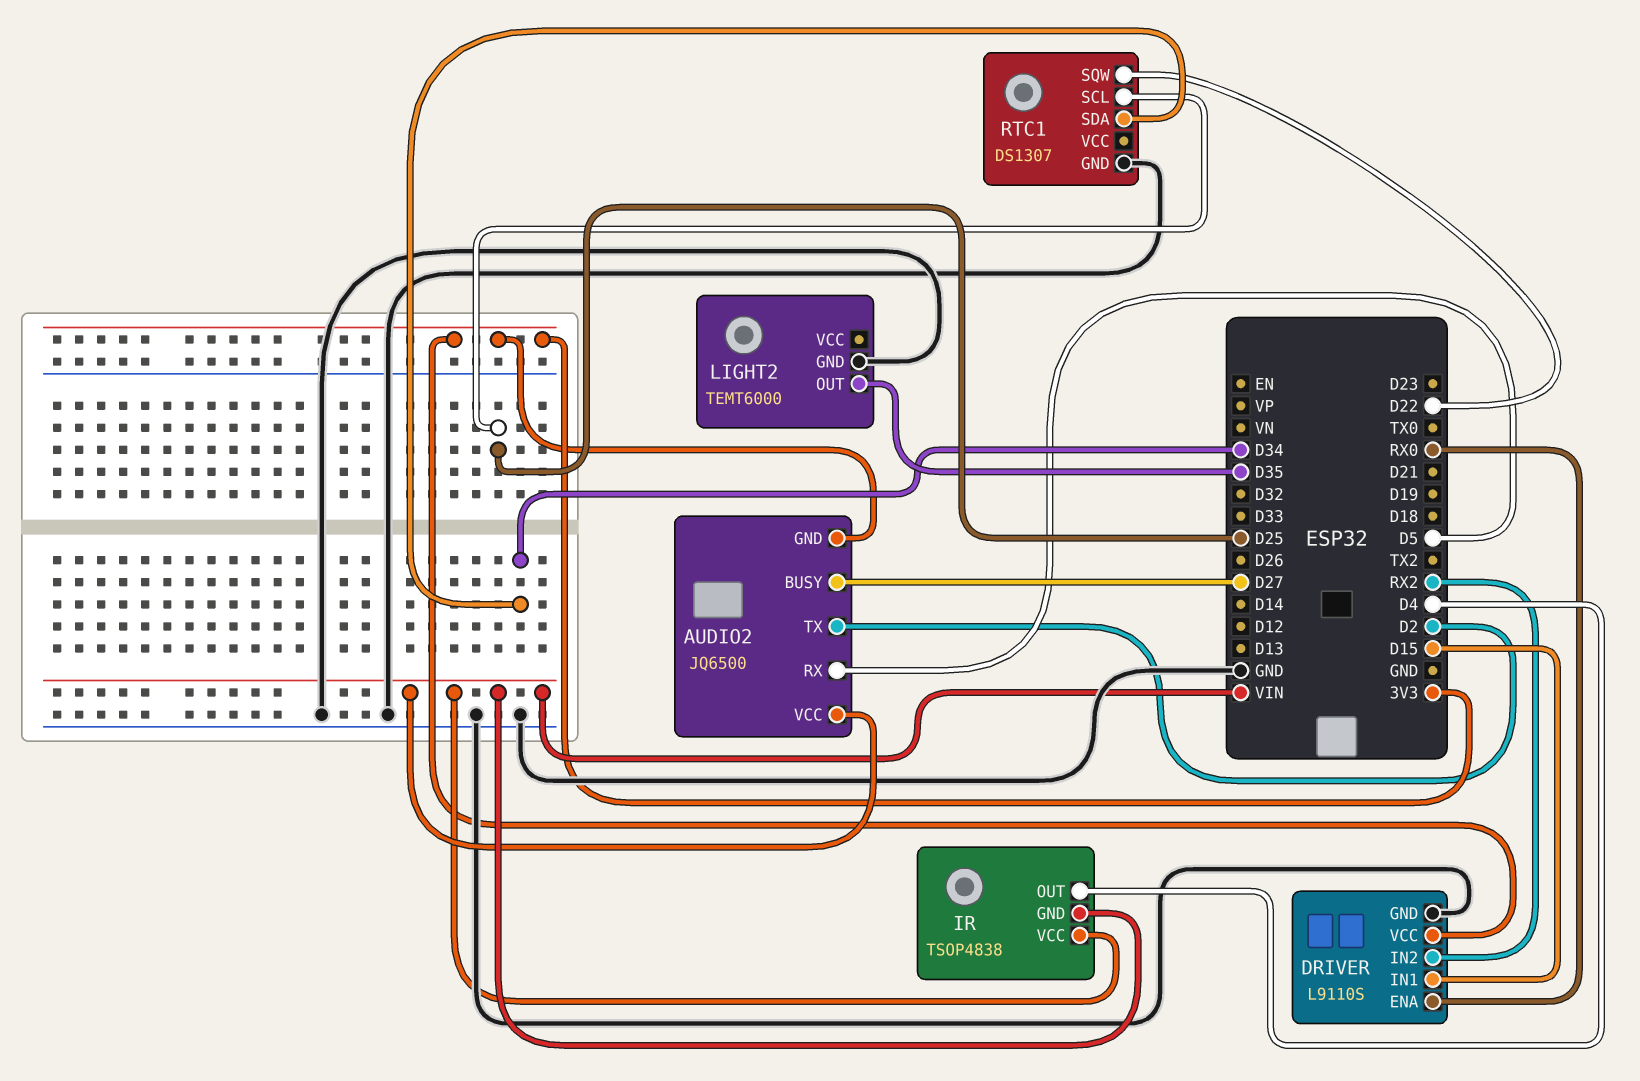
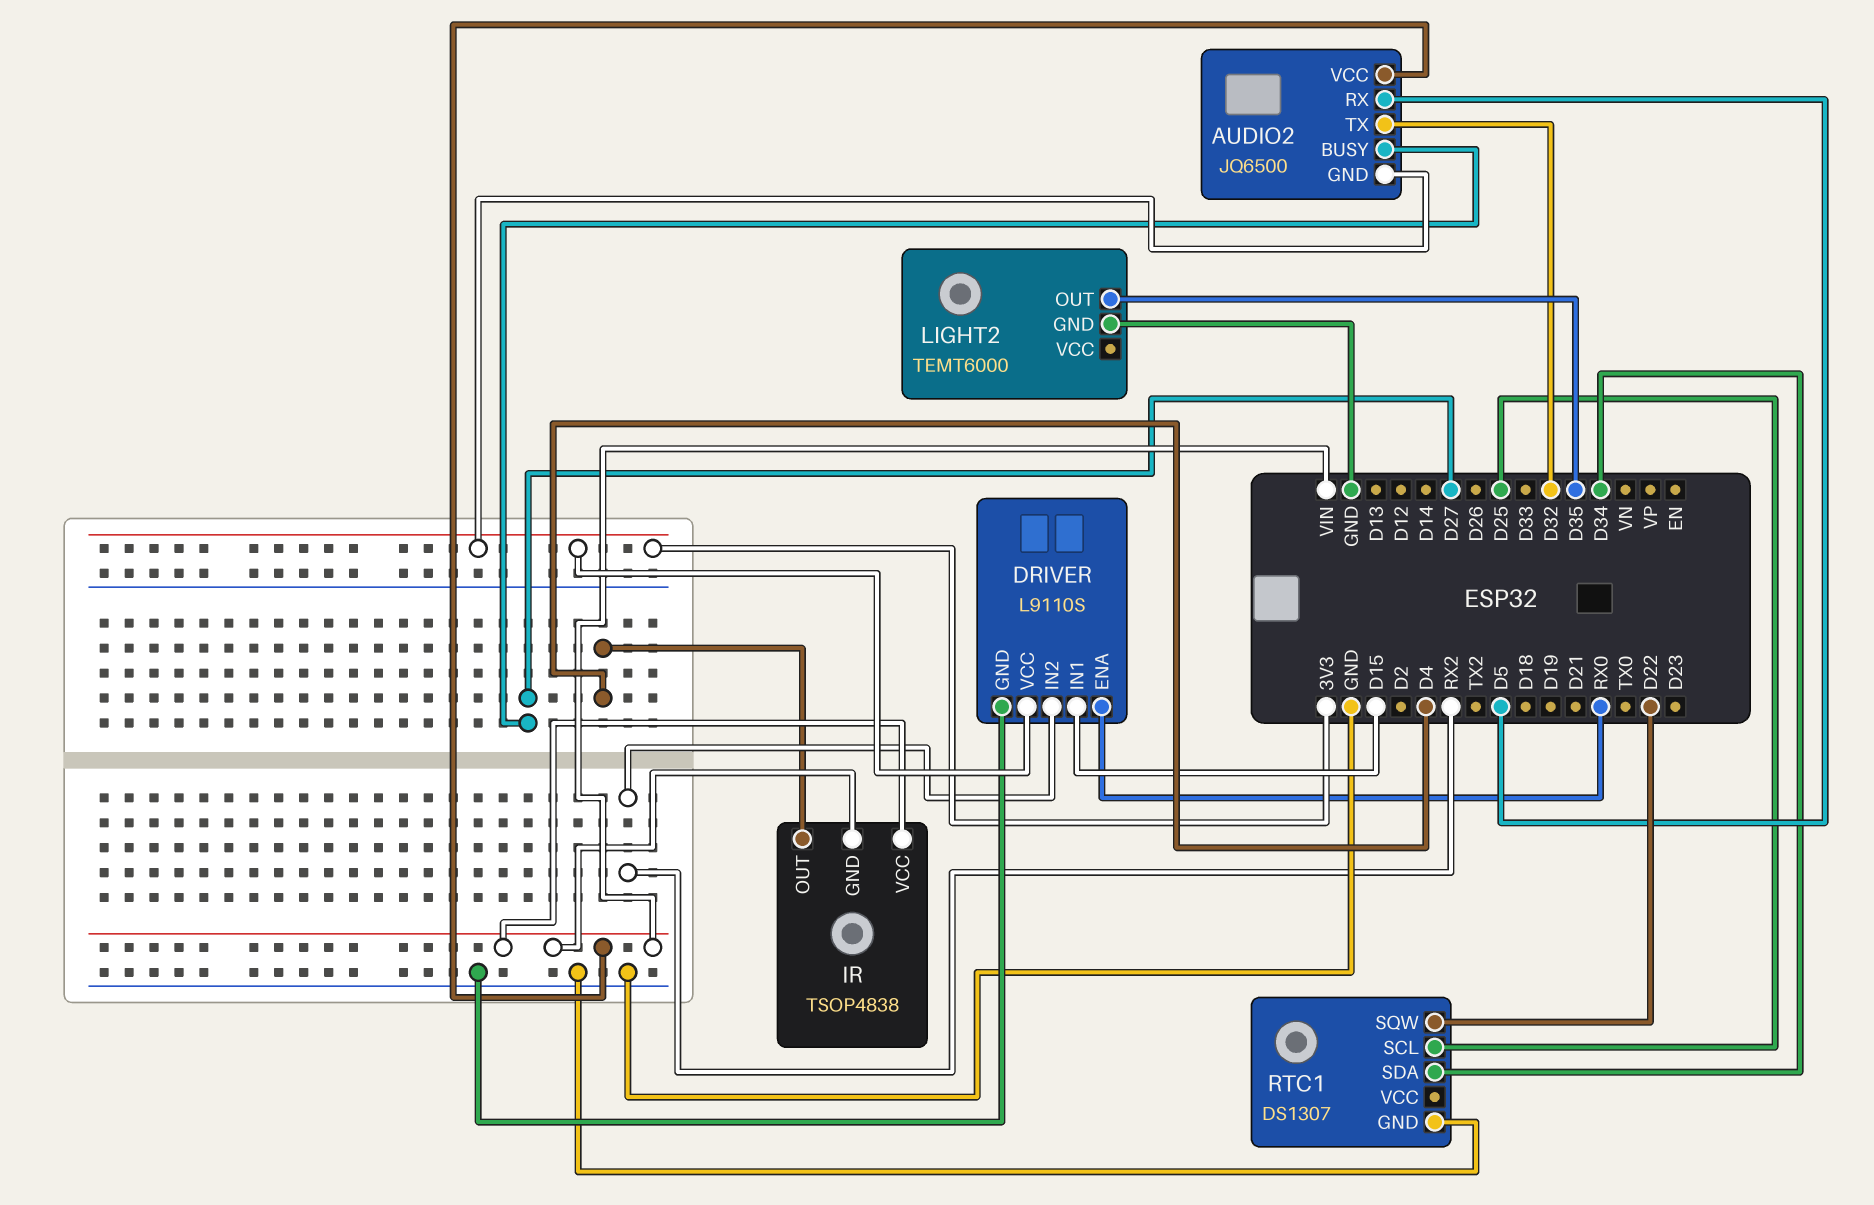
AUDIO2 pin TX: D2 -> D32

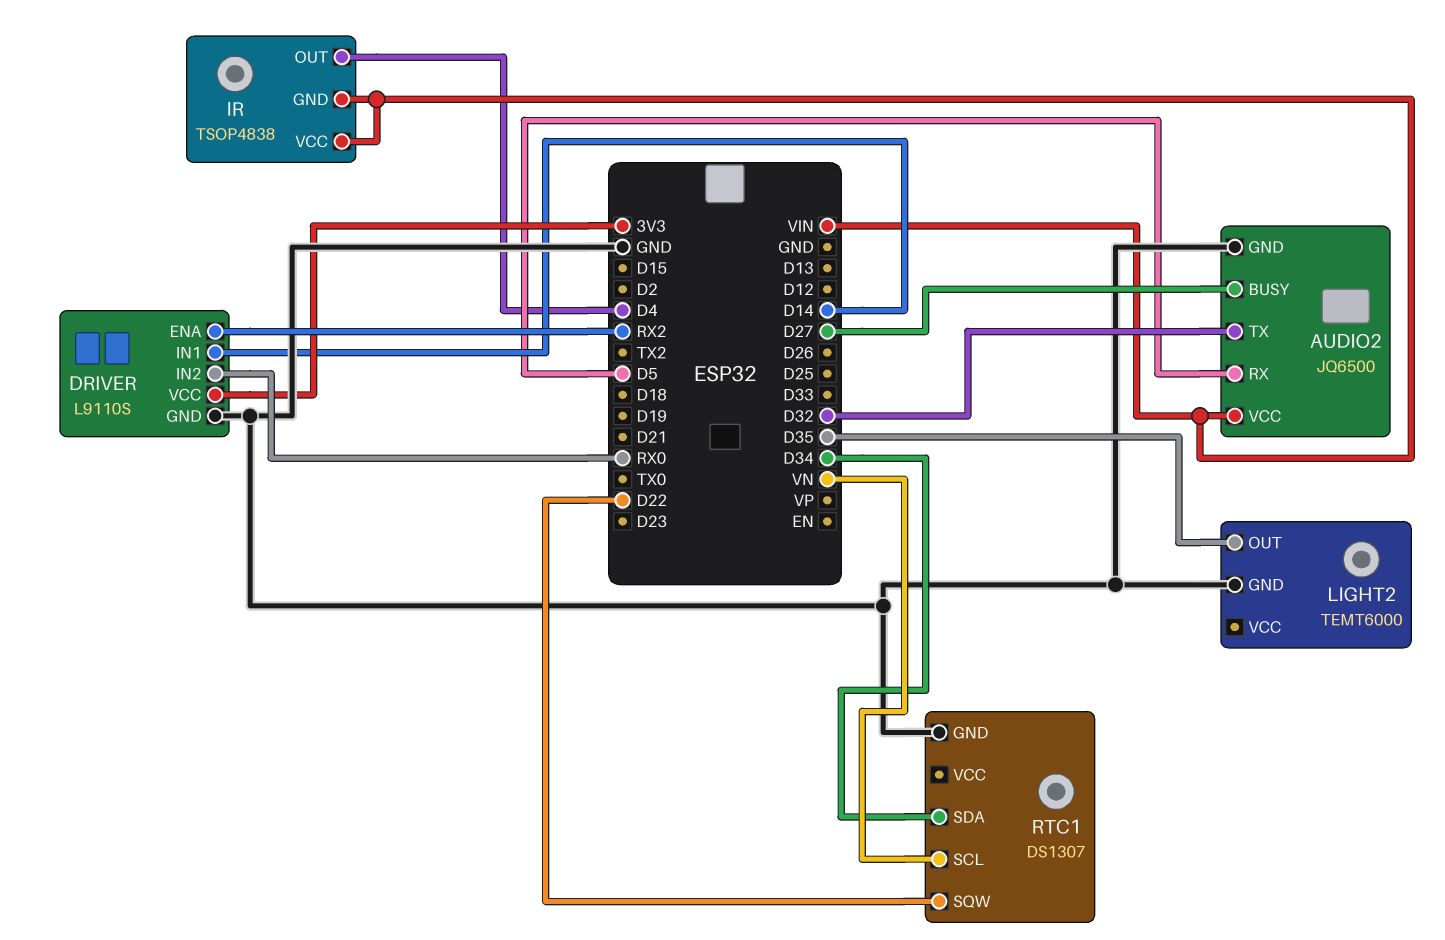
AUDIO2 pin GND: 3V3 -> GND
DRIVER pin ENA: RX0 -> RX2
DRIVER pin IN1: D15 -> D14
DRIVER pin IN2: RX2 -> RX0
RTC1 pin SCL: D25 -> VN

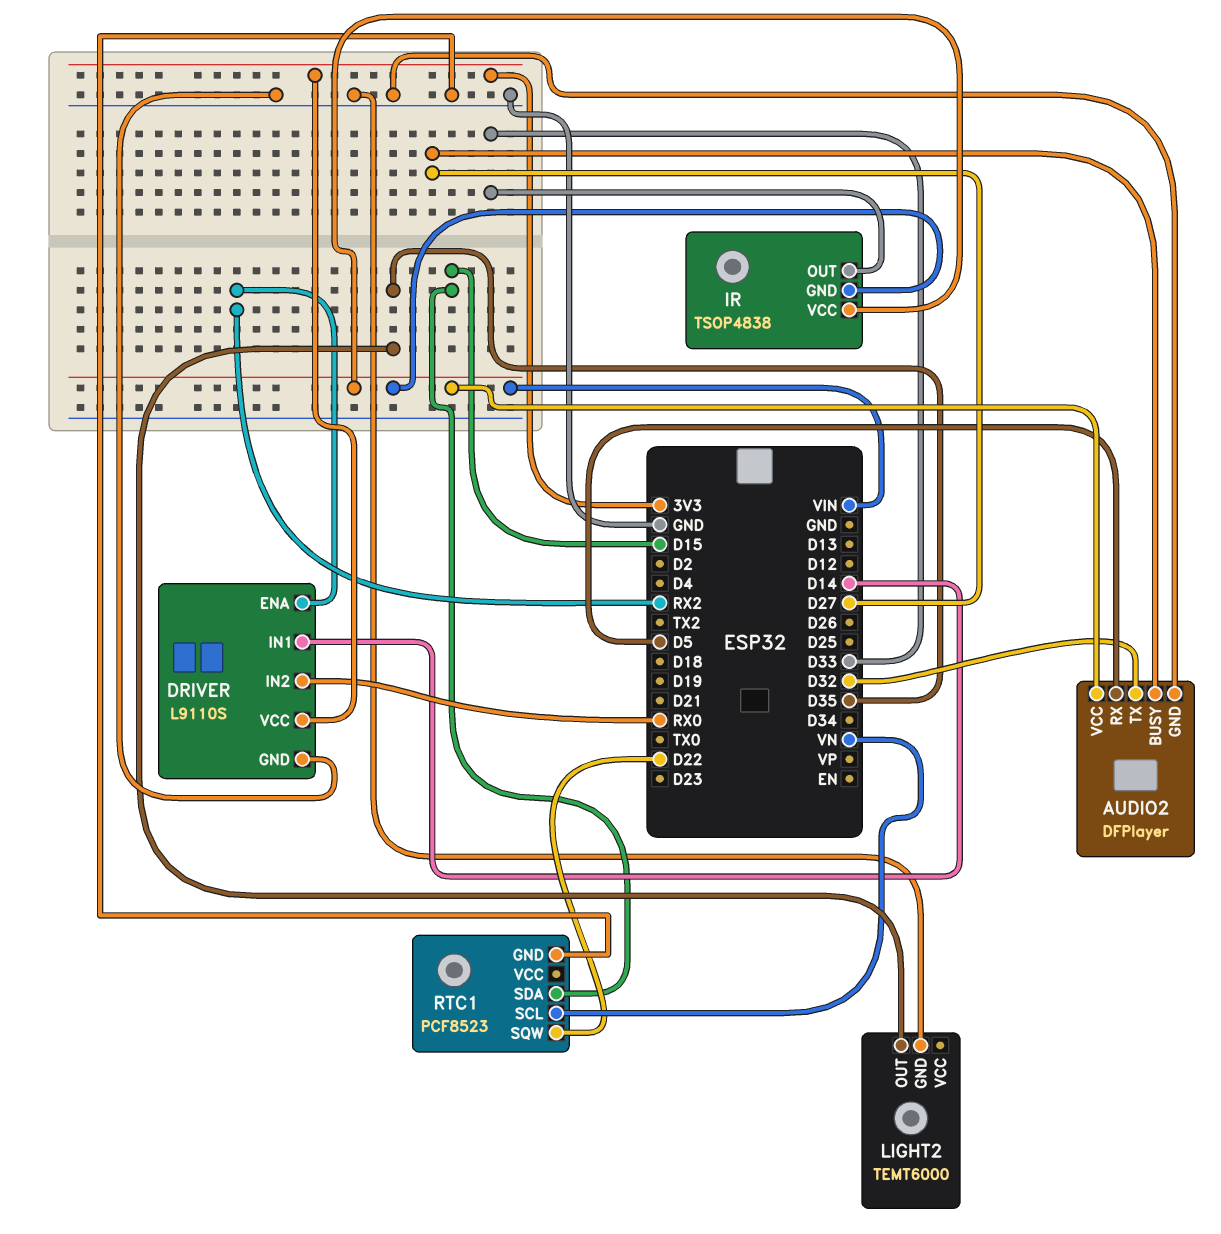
AUDIO2: JQ6500 -> DFPlayer
IR pin OUT: D4 -> D33
RTC1: DS1307 -> PCF8523
RTC1 pin SDA: D34 -> D15

